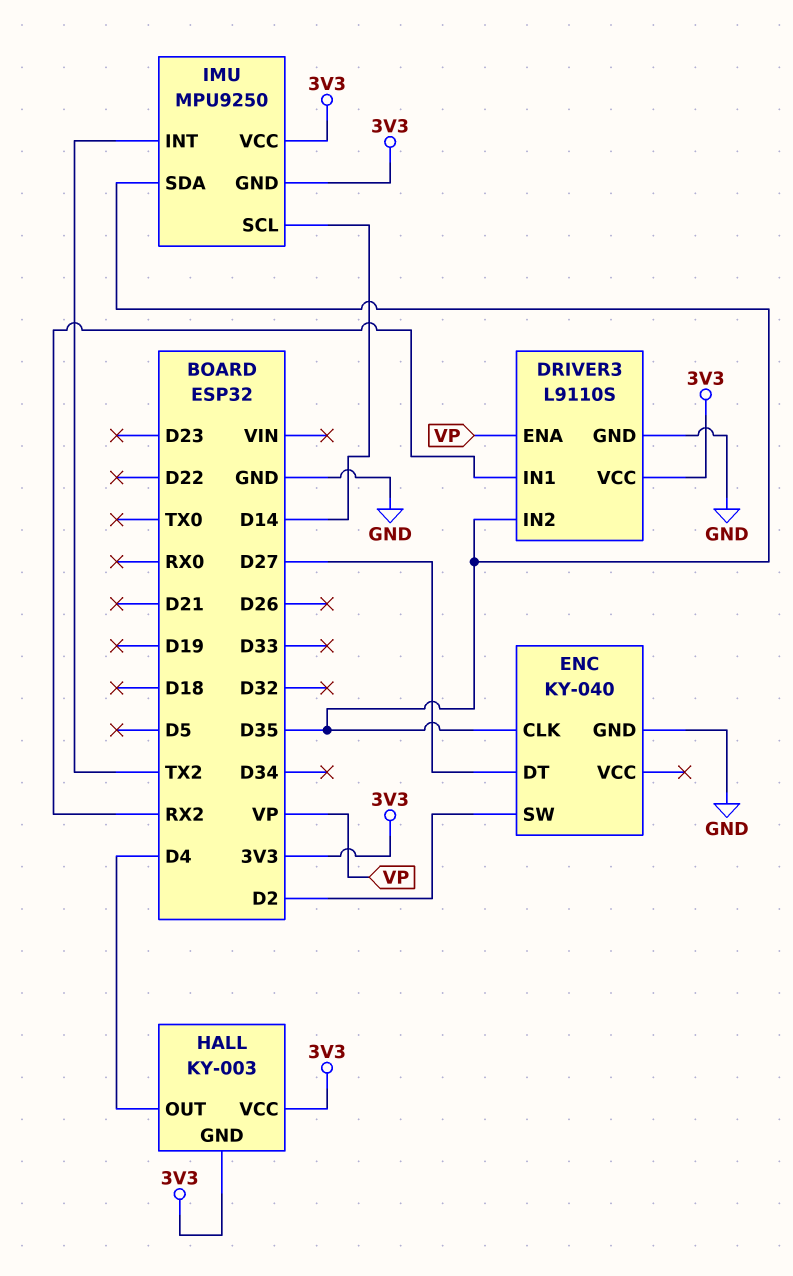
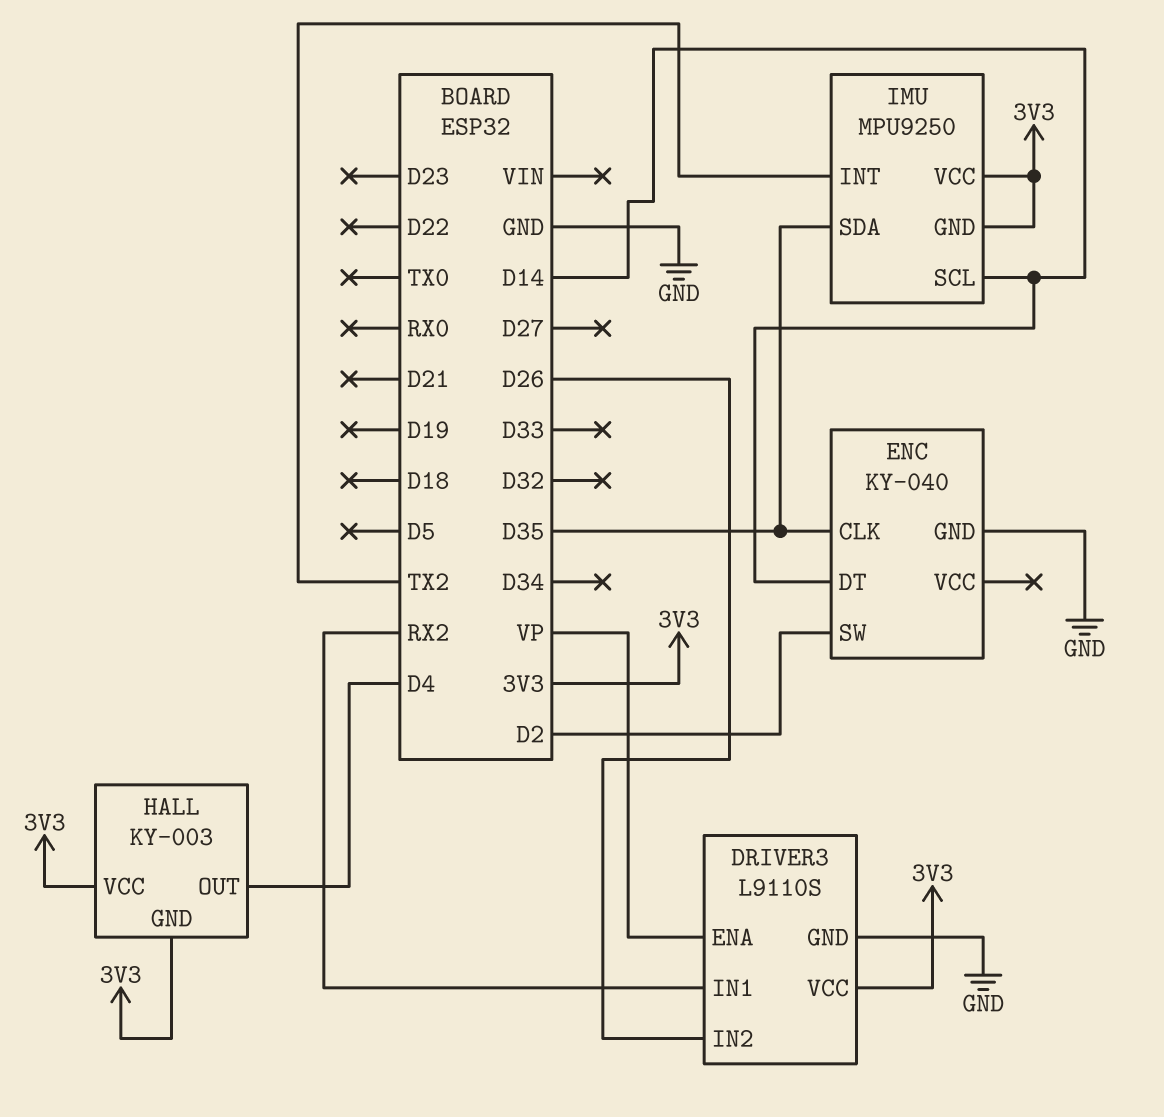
DRIVER3 pin IN2: D35 -> D26
ENC pin DT: D27 -> D14

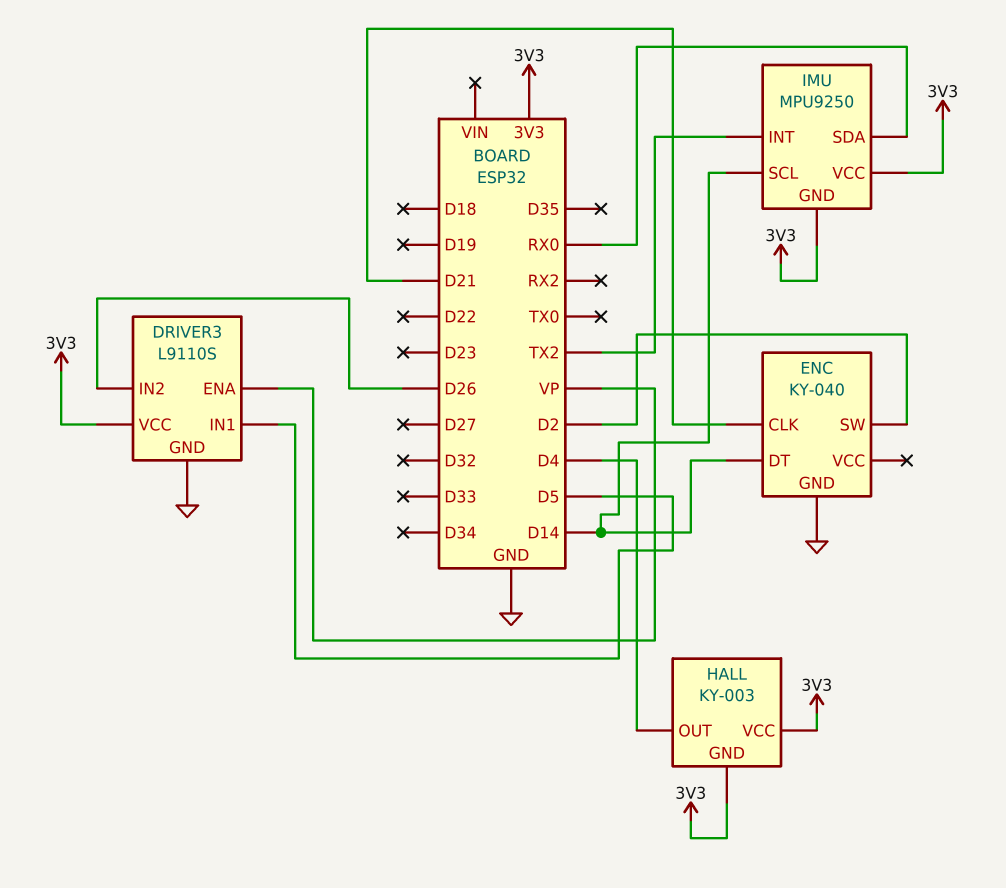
DRIVER3 pin IN1: RX2 -> D5
ENC pin CLK: D35 -> D21
IMU pin SDA: D35 -> RX0

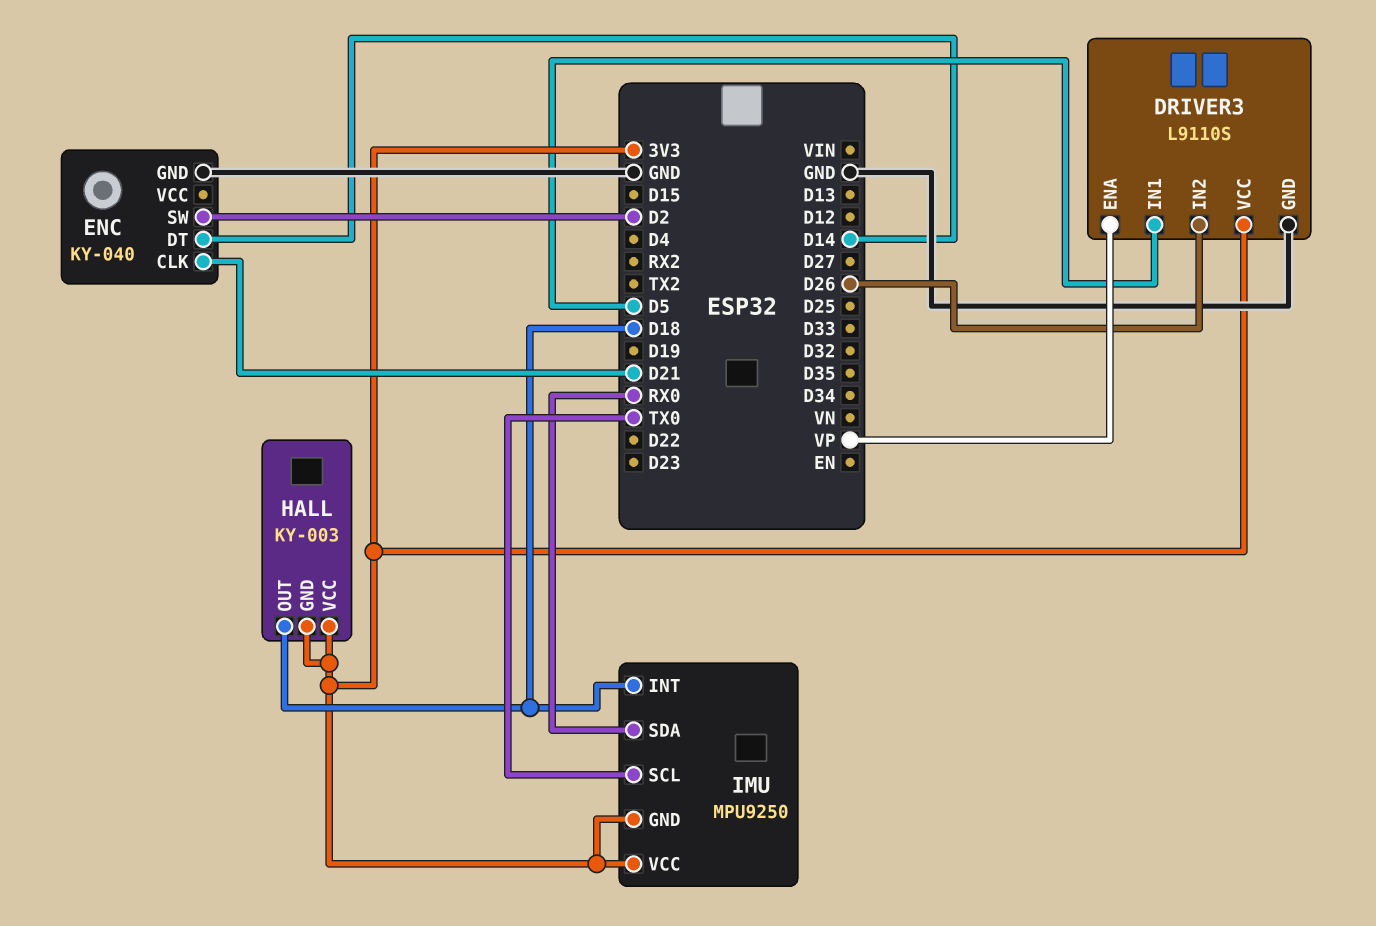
HALL pin OUT: D4 -> D18
IMU pin INT: TX2 -> D18
IMU pin SCL: D14 -> TX0

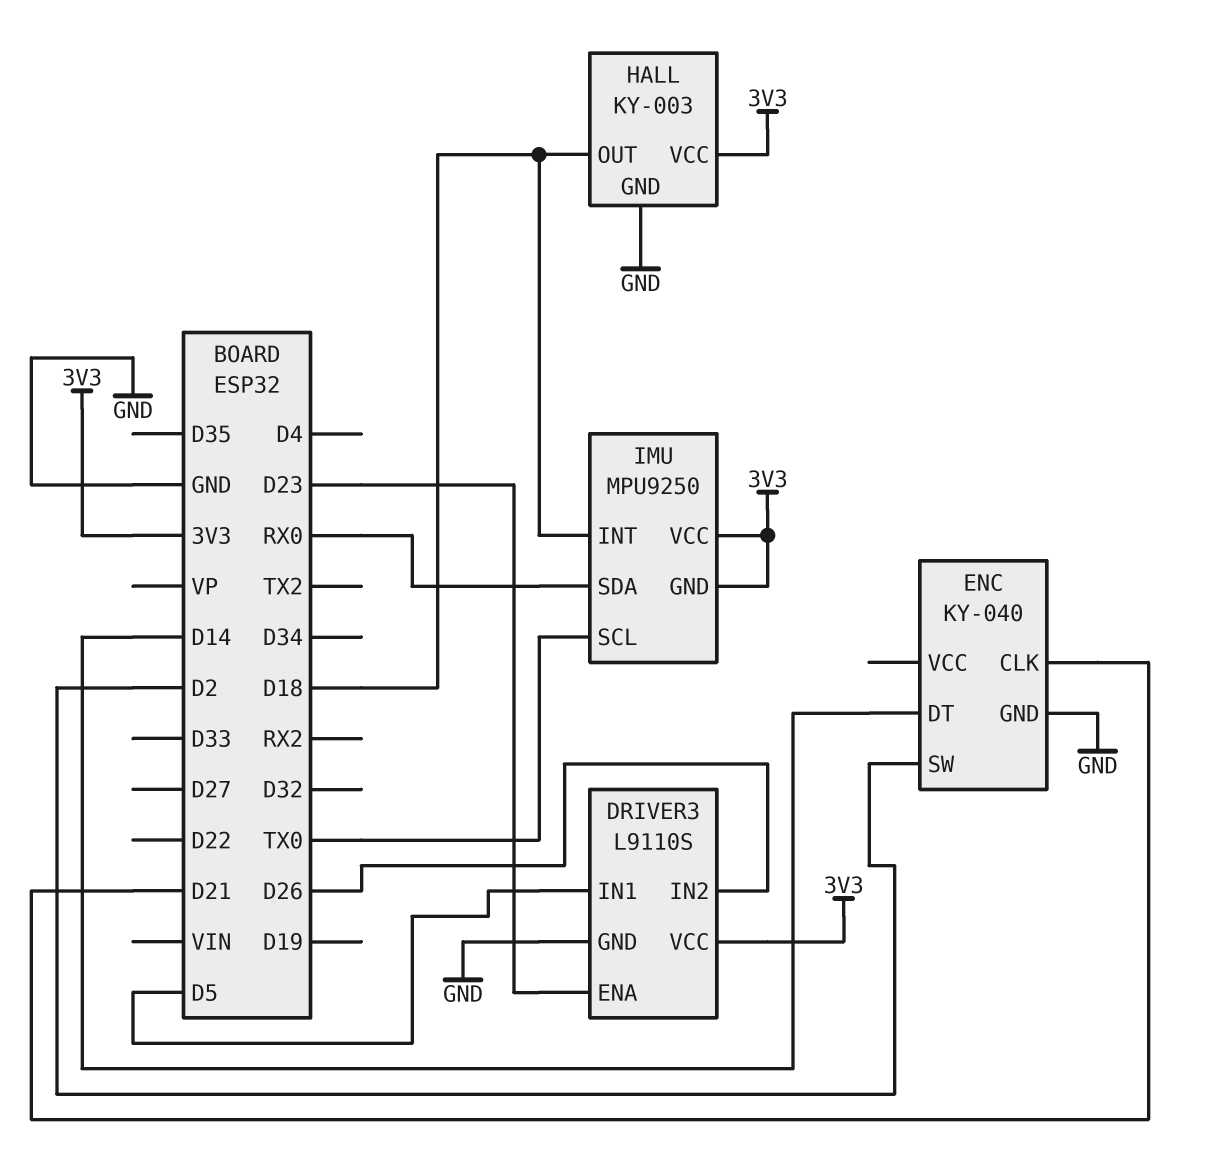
DRIVER3 pin ENA: VP -> D23
HALL pin GND: 3V3 -> GND

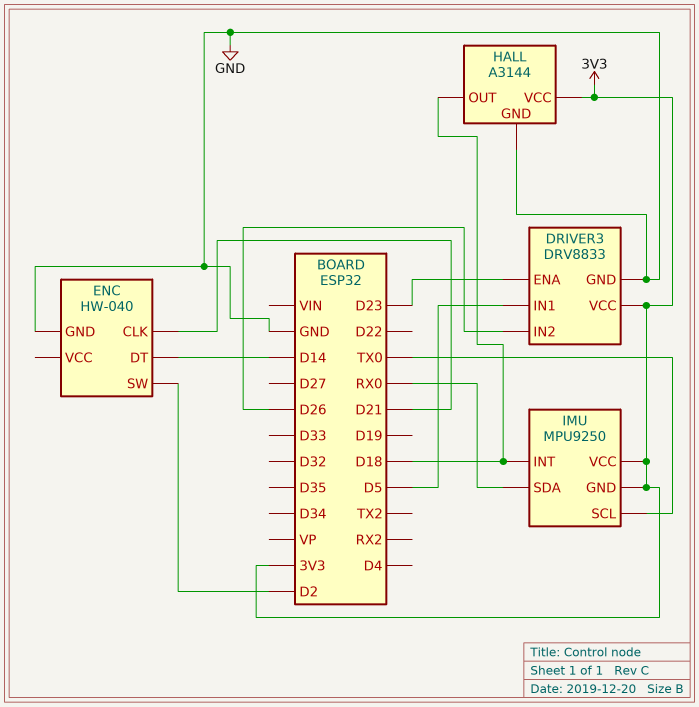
DRIVER3: L9110S -> DRV8833
ENC: KY-040 -> HW-040
HALL: KY-003 -> A3144

